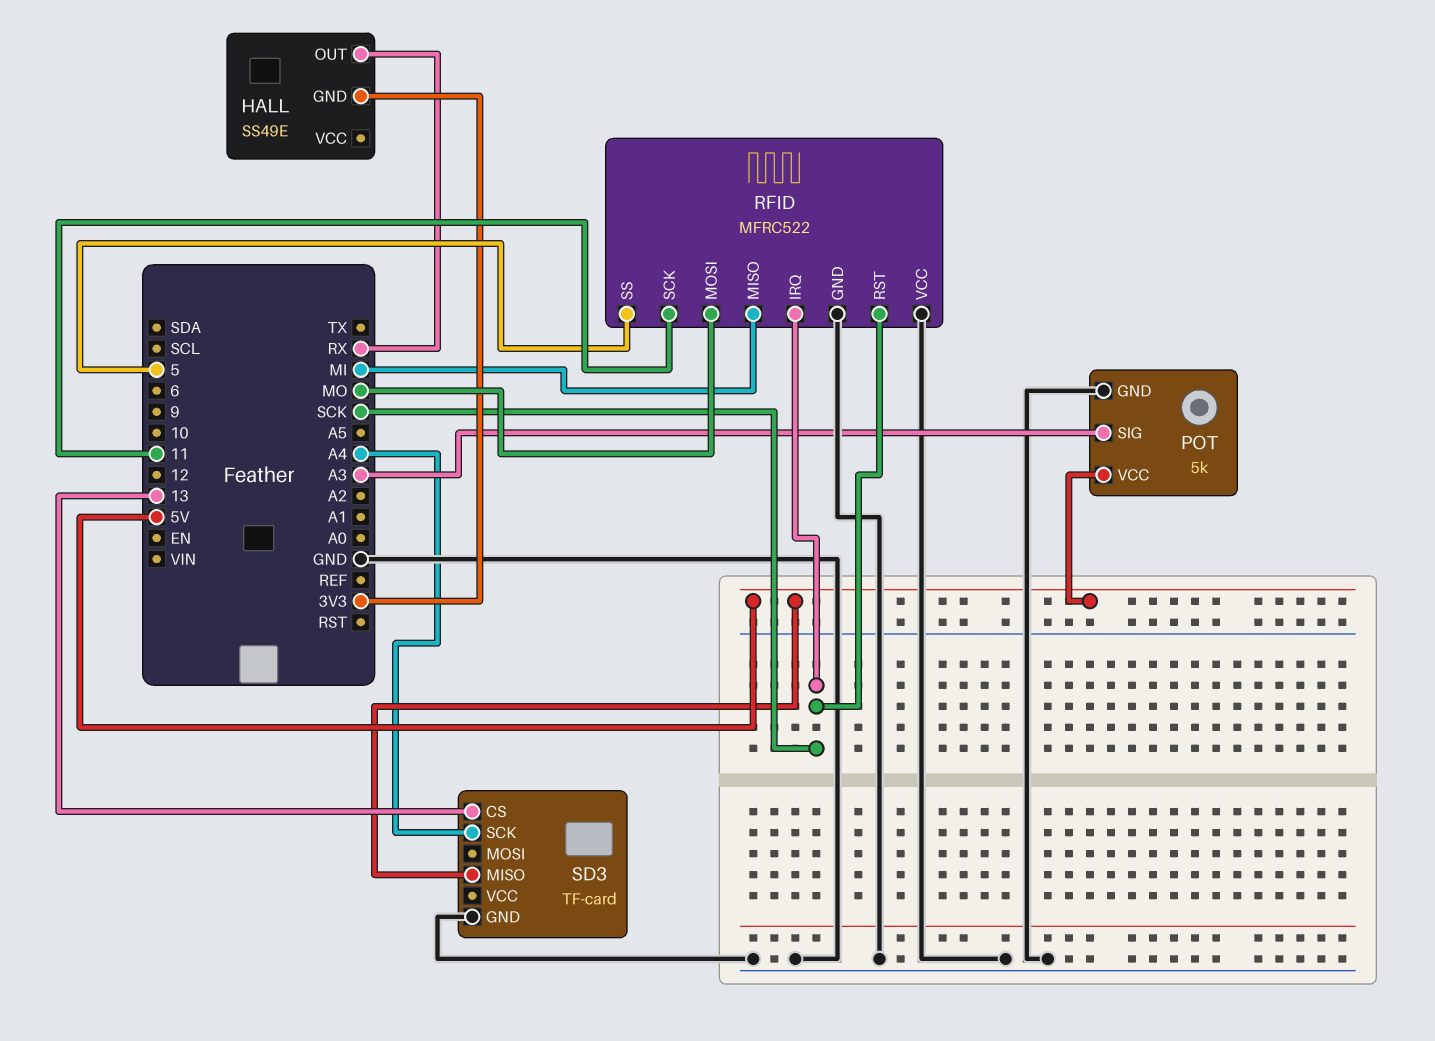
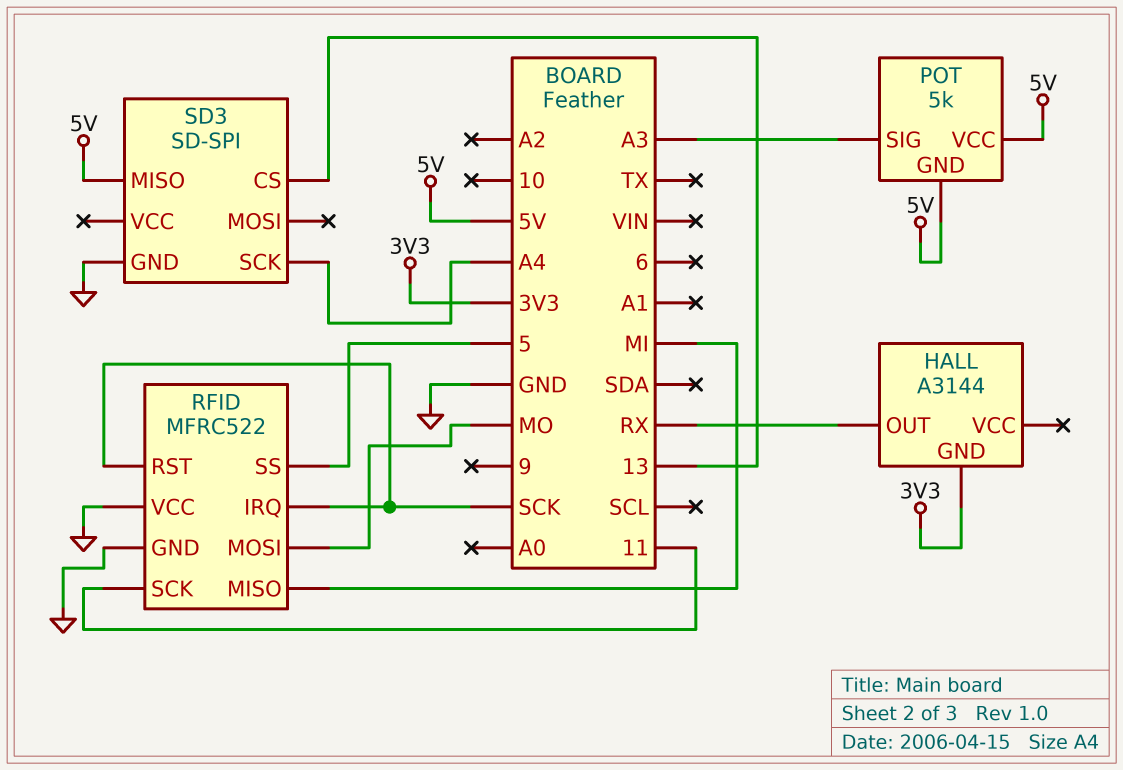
HALL: SS49E -> A3144
POT pin GND: GND -> 5V
SD3: TF-card -> SD-SPI

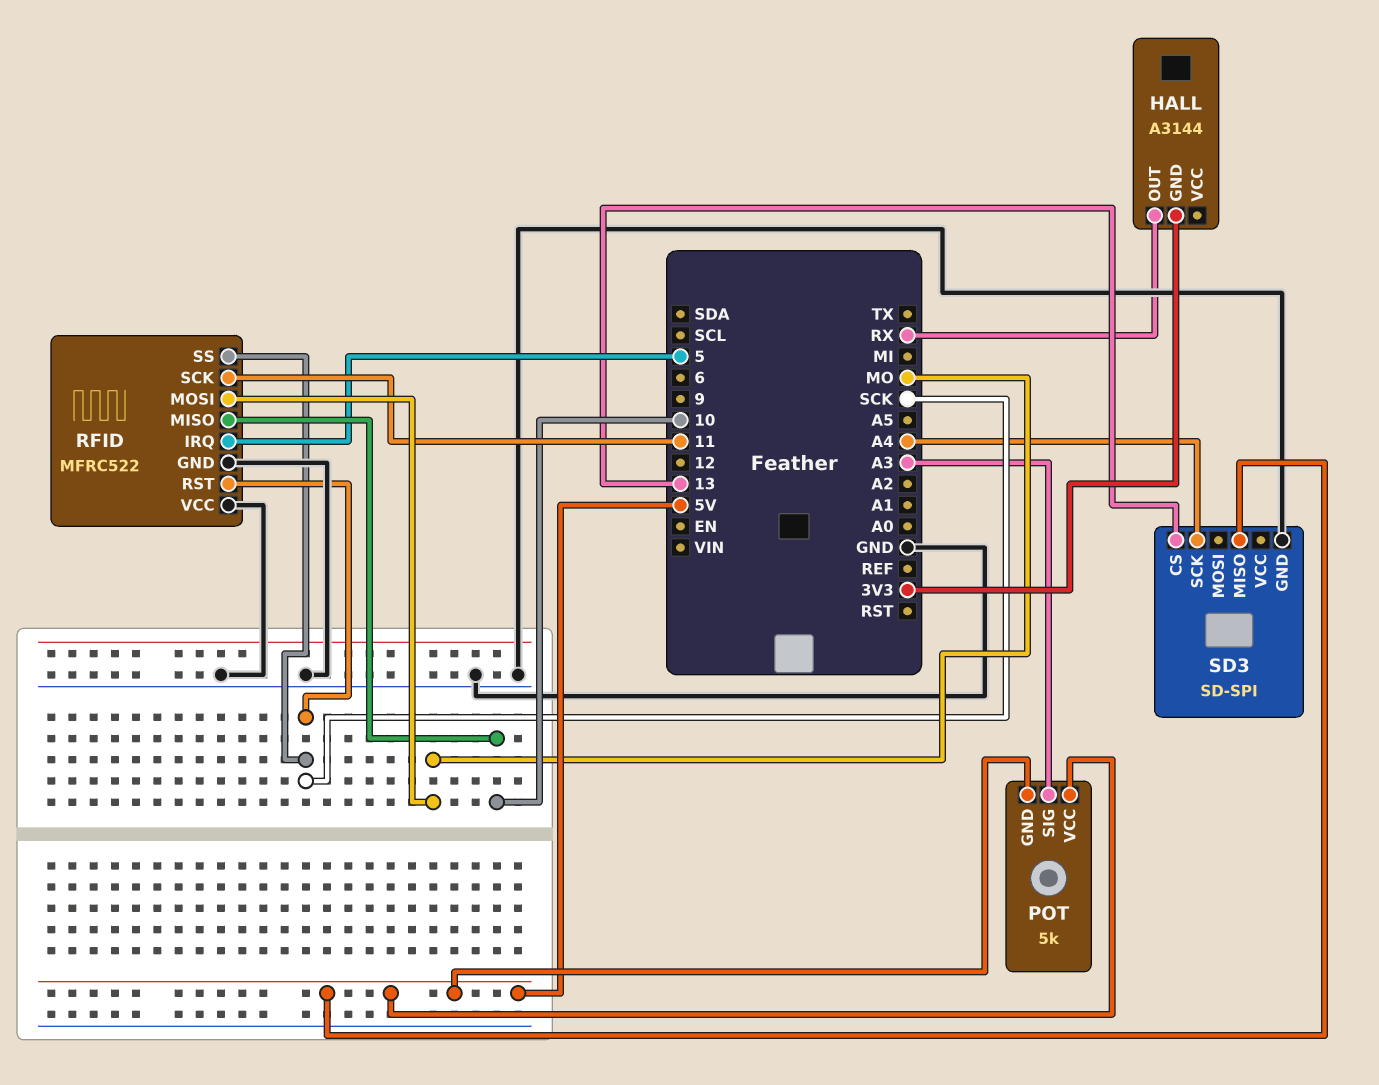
RFID pin IRQ: SCK -> 5
RFID pin MISO: MI -> 10
RFID pin SS: 5 -> SCK

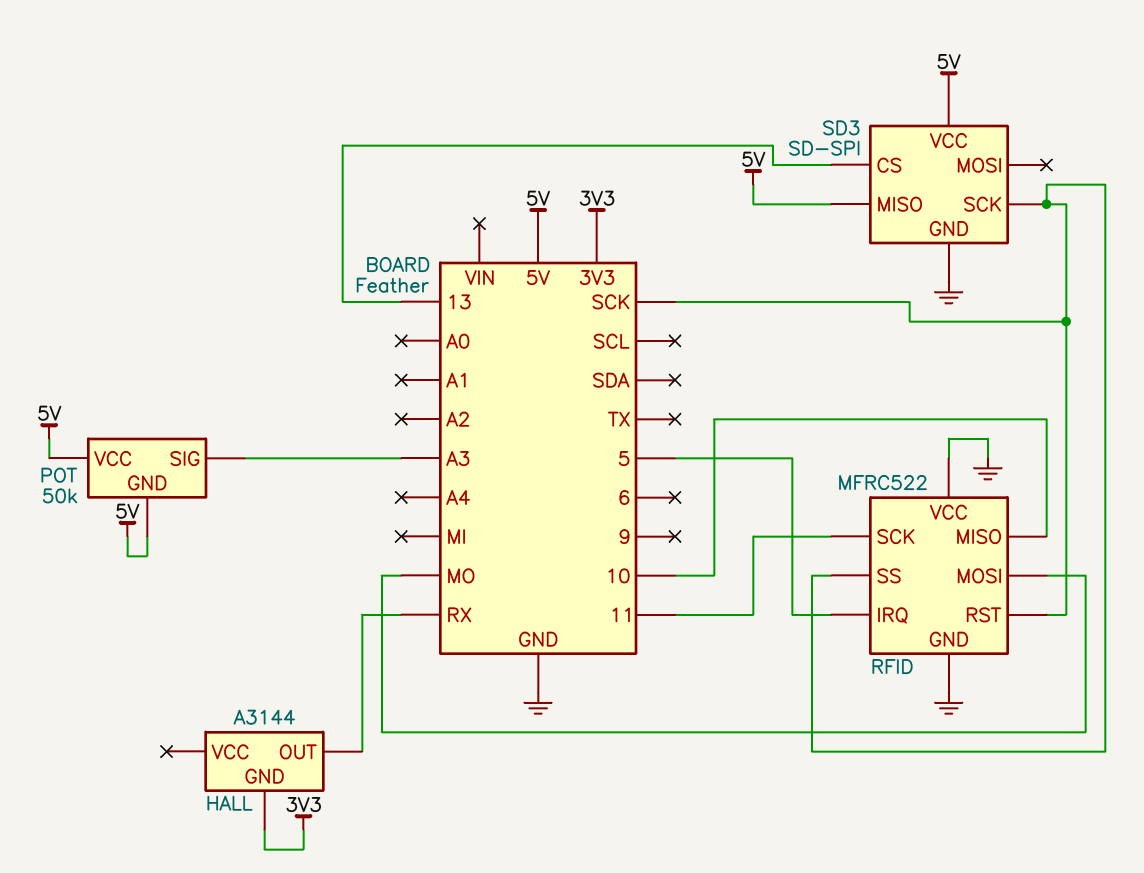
POT: 5k -> 50k
SD3 pin SCK: A4 -> SCK
SD3 pin VCC: none -> 5V

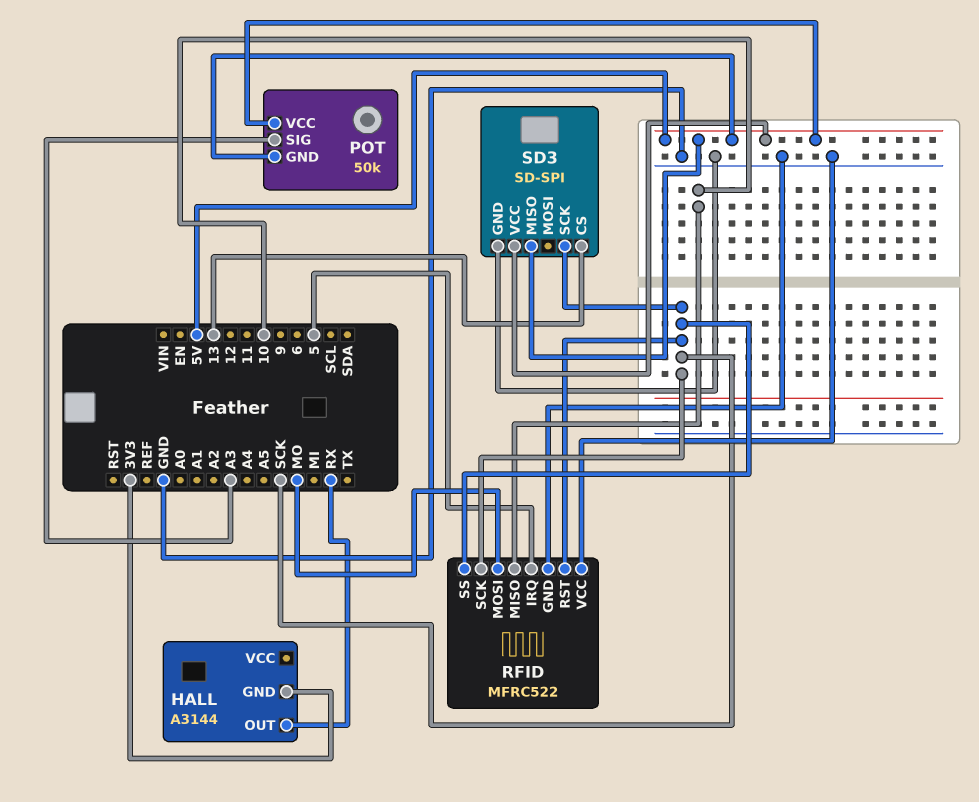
RFID pin SCK: 11 -> SCK

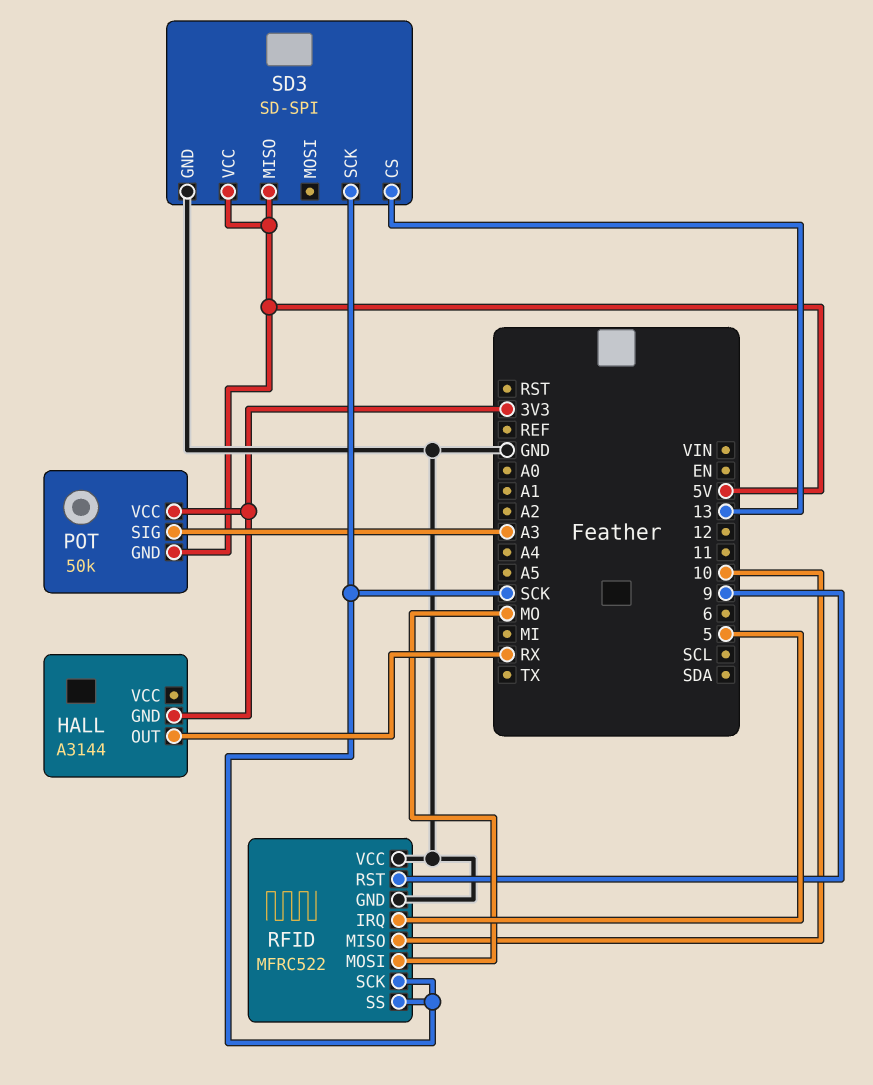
POT pin VCC: 5V -> 3V3
RFID pin RST: SCK -> 9

